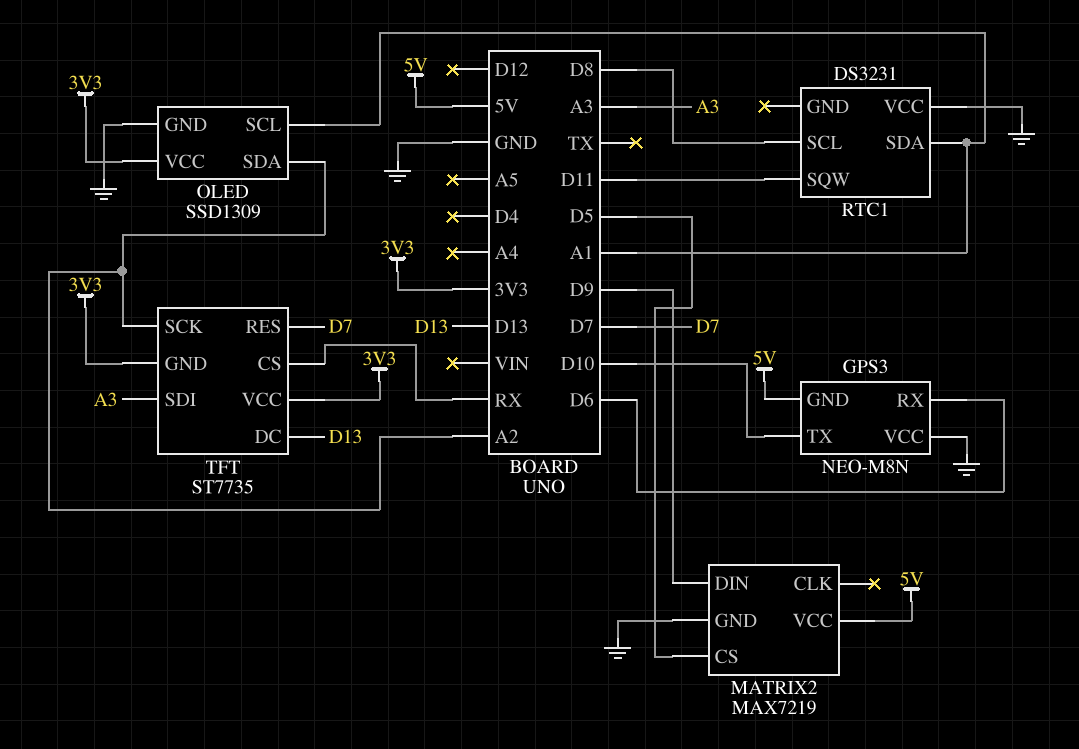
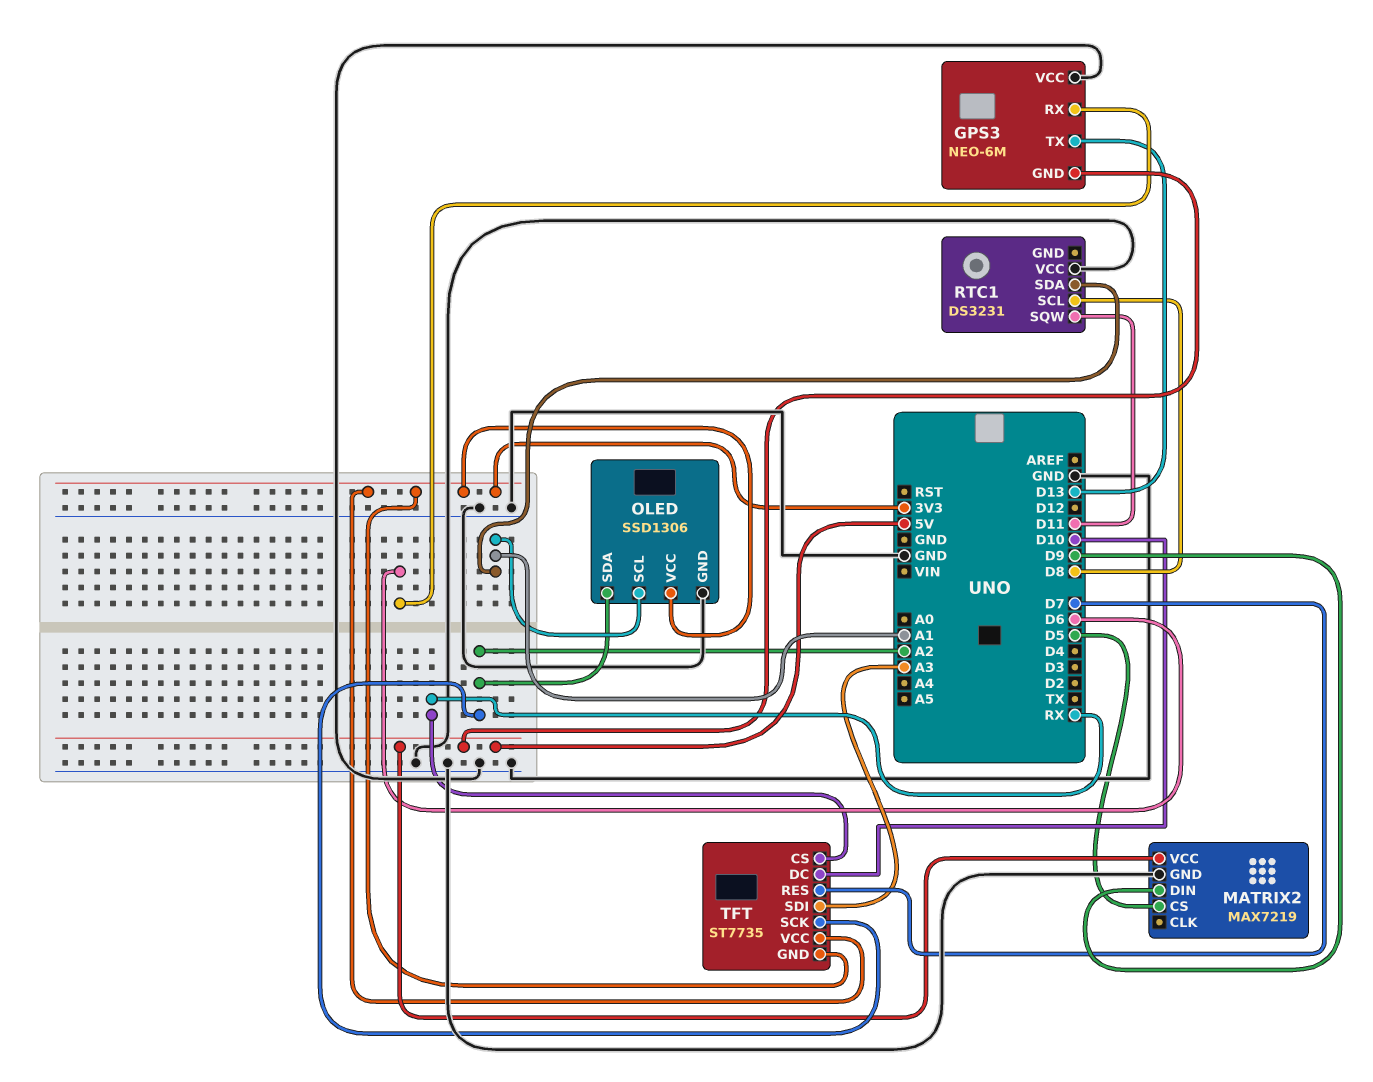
GPS3: NEO-M8N -> NEO-6M
GPS3 pin TX: D10 -> D13
OLED: SSD1309 -> SSD1306
TFT pin DC: D13 -> D10

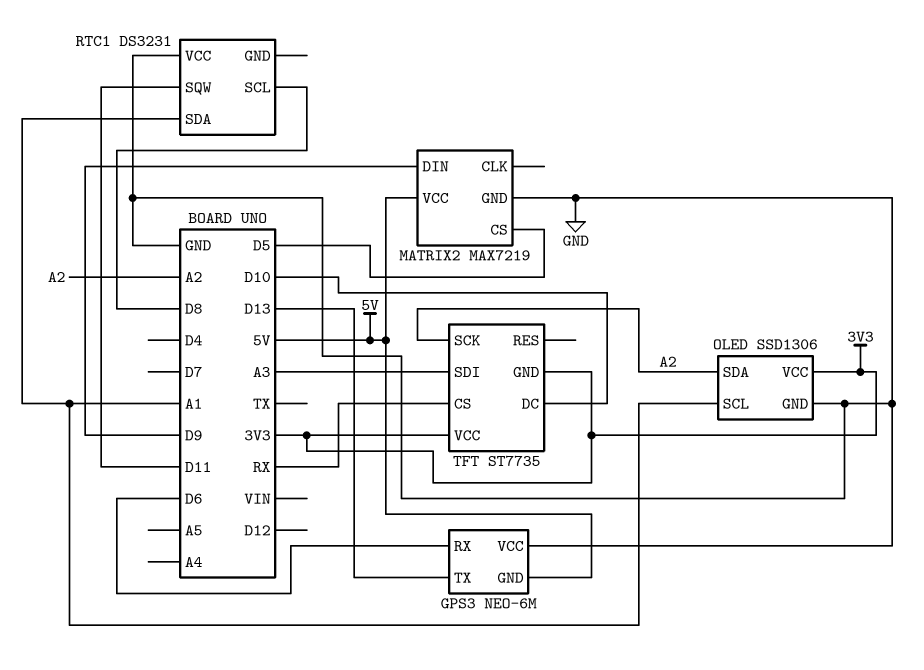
TFT pin RES: D7 -> none

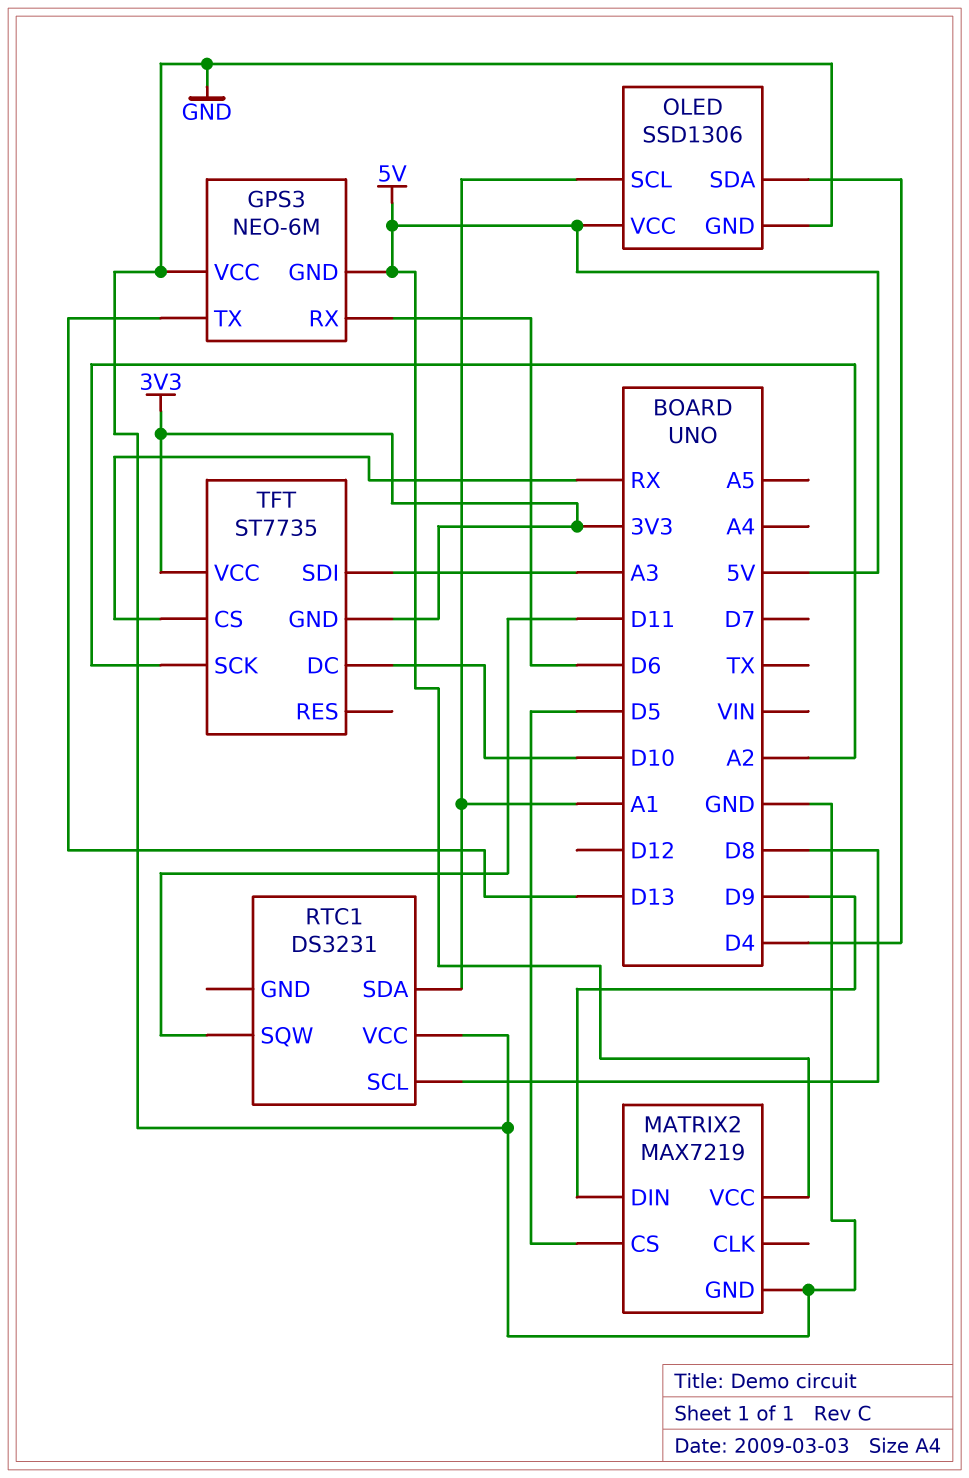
OLED pin SDA: A2 -> D4
OLED pin VCC: 3V3 -> 5V

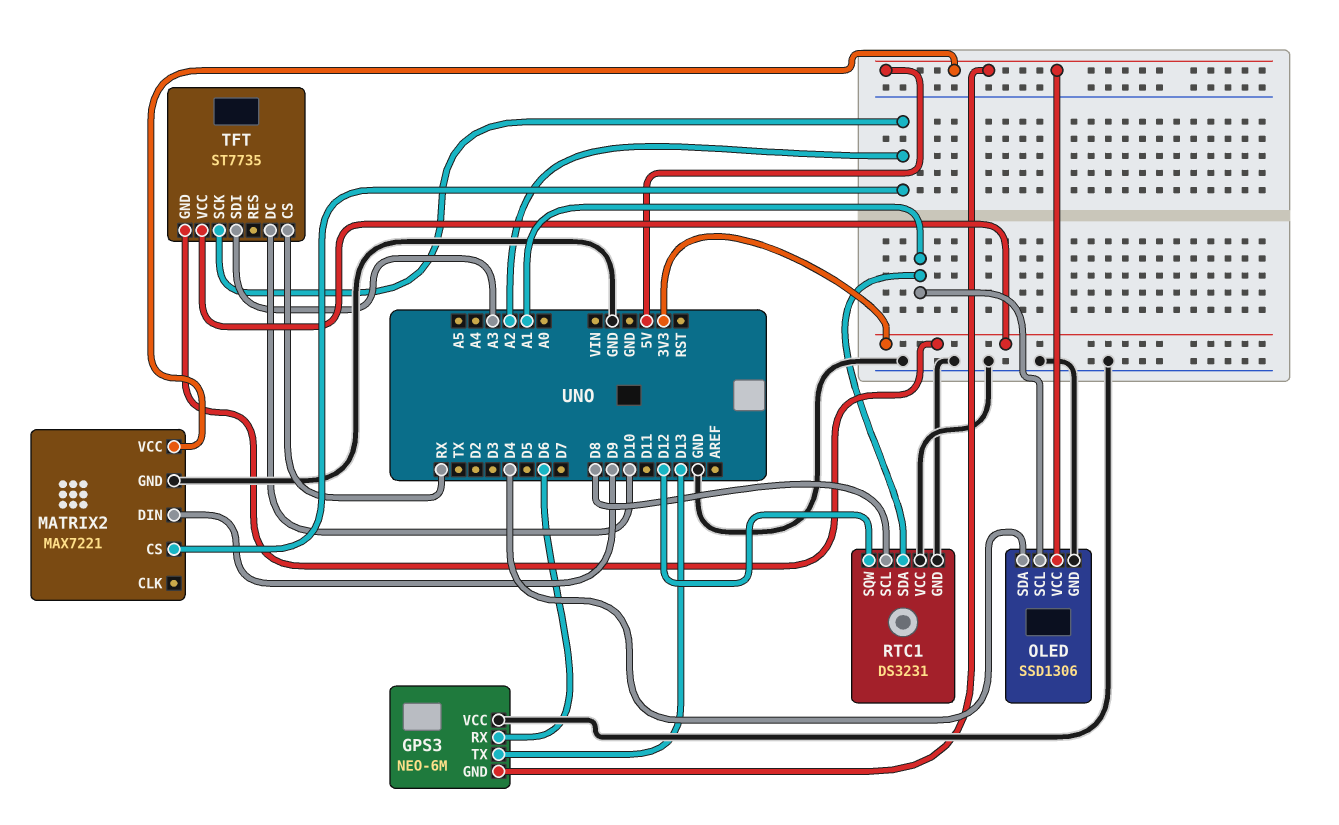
MATRIX2: MAX7219 -> MAX7221
MATRIX2 pin CS: D5 -> A2
RTC1 pin GND: none -> GND
RTC1 pin SQW: D11 -> D12

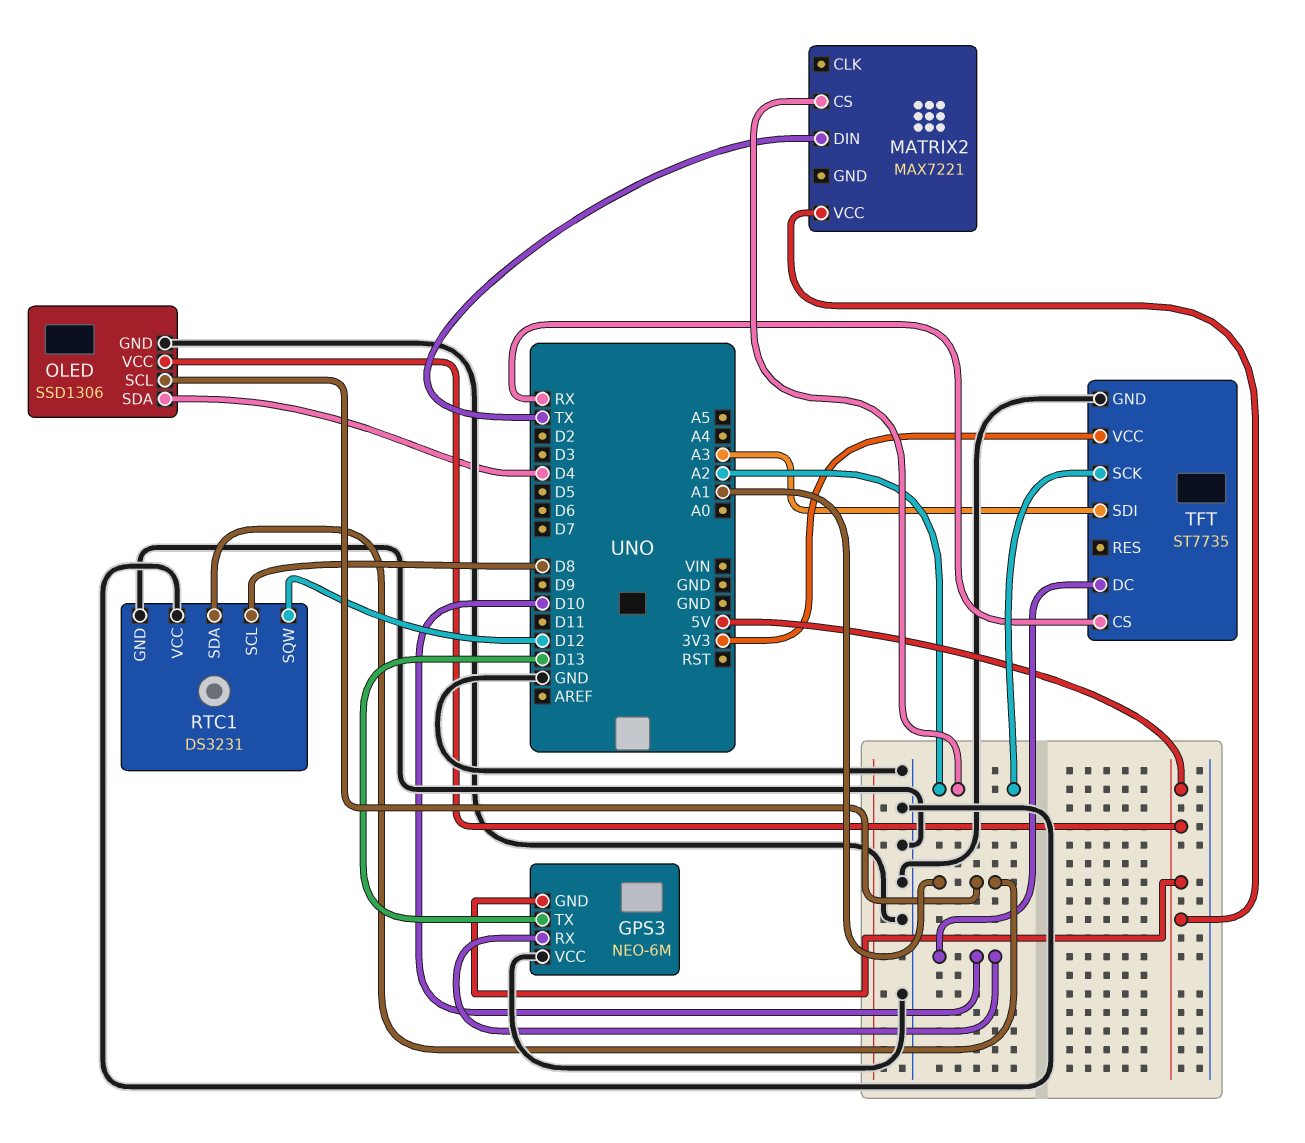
GPS3 pin RX: D6 -> D10
MATRIX2 pin DIN: D9 -> TX
MATRIX2 pin GND: GND -> none
TFT pin GND: 3V3 -> GND

